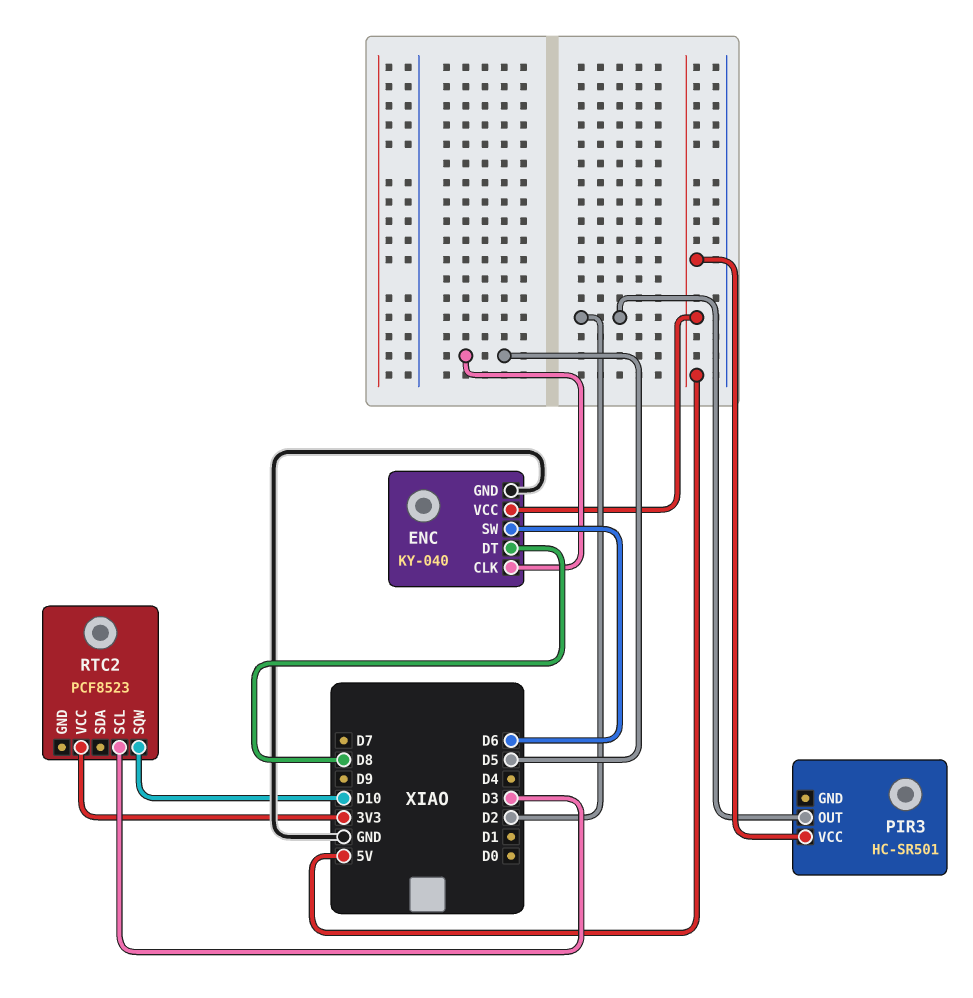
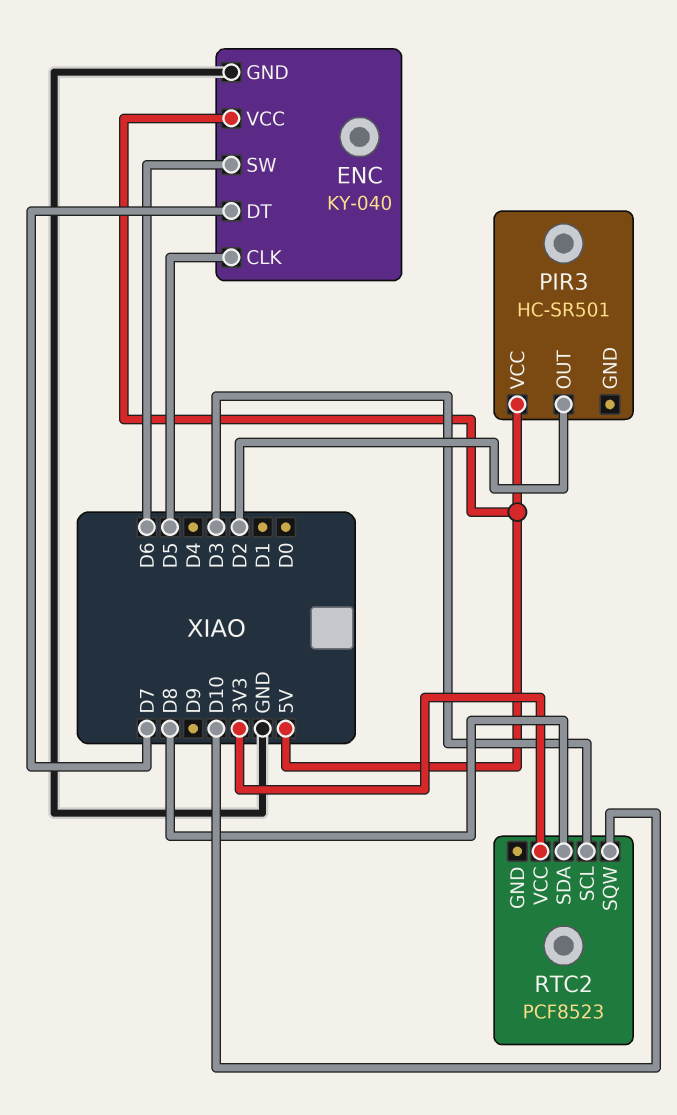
ENC pin DT: D8 -> D7
RTC2 pin SDA: none -> D8

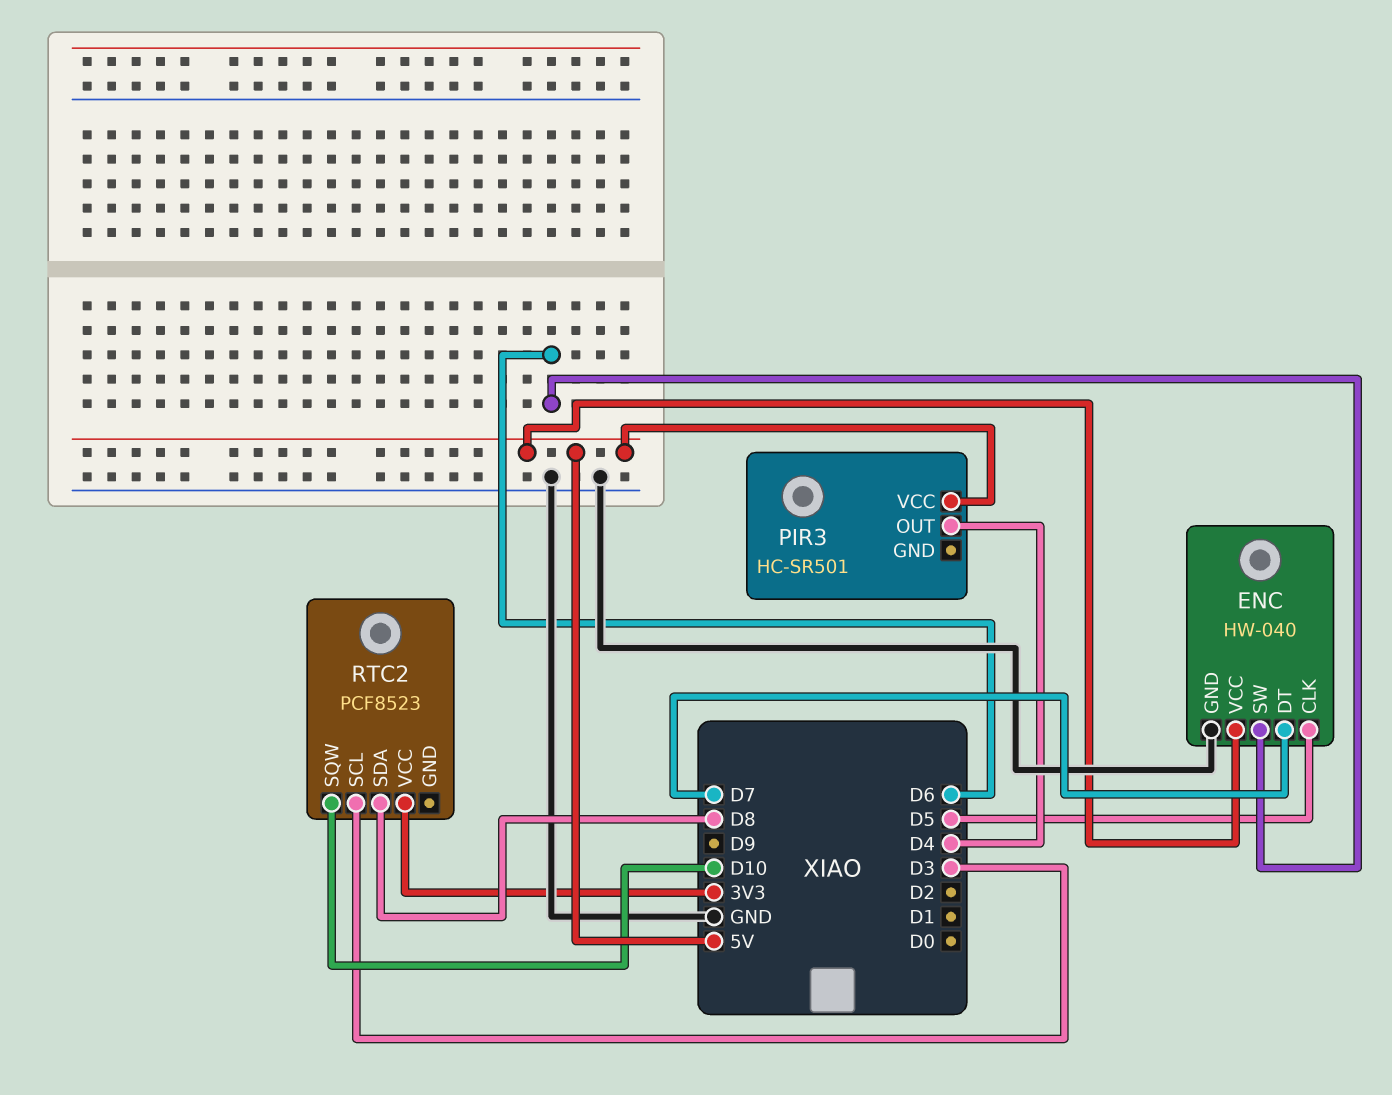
ENC: KY-040 -> HW-040
PIR3 pin OUT: D2 -> D4

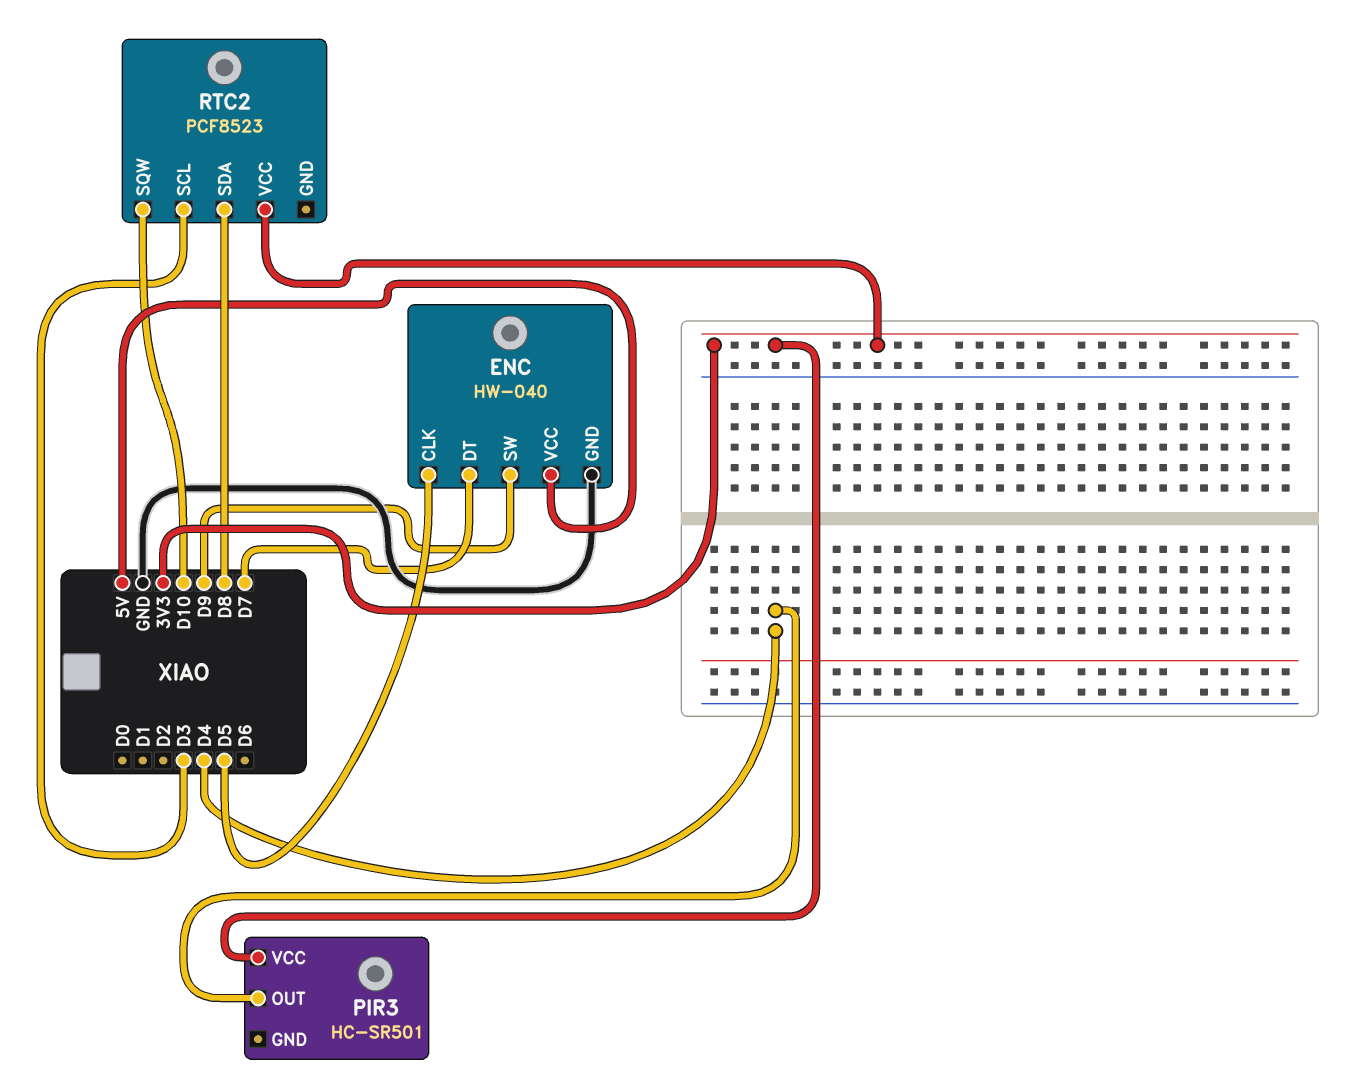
ENC pin SW: D6 -> D9
PIR3 pin VCC: 5V -> 3V3

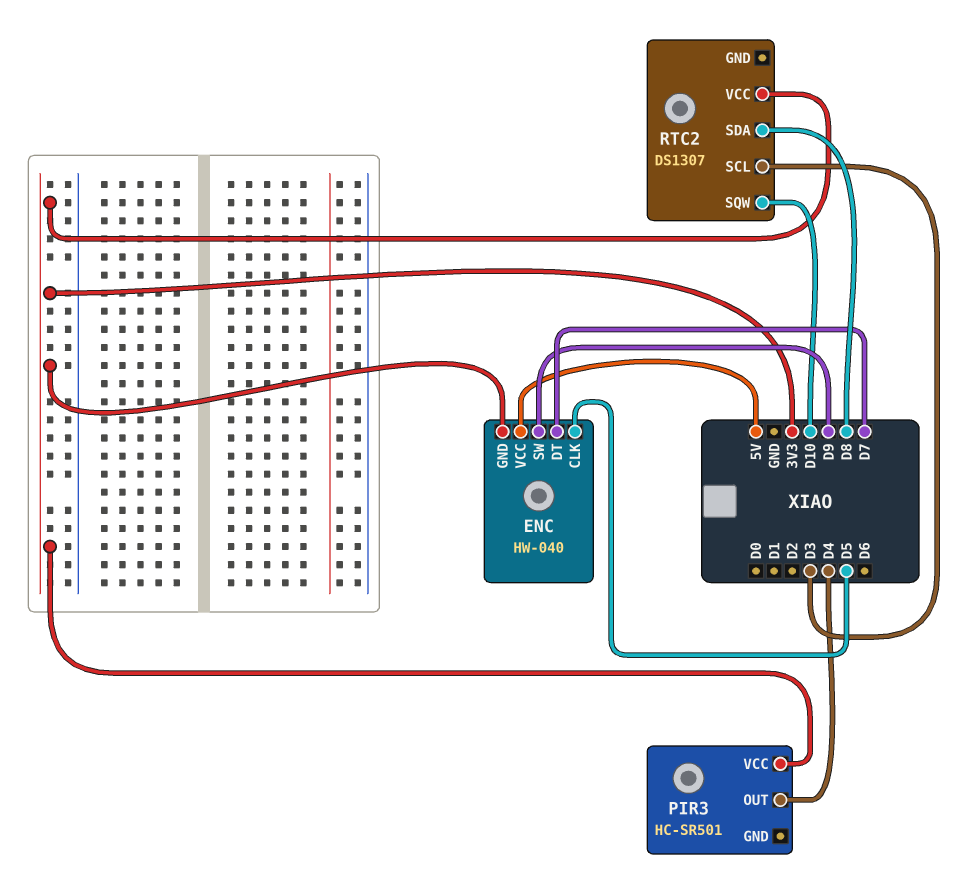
ENC pin GND: GND -> 3V3
RTC2: PCF8523 -> DS1307

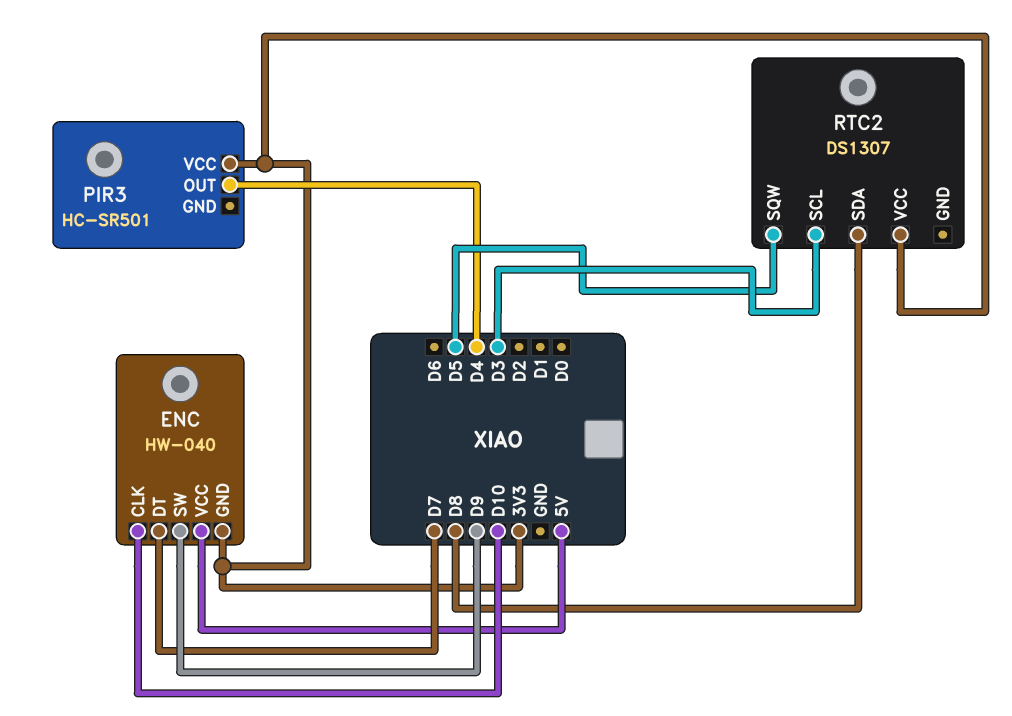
ENC pin CLK: D5 -> D10
RTC2 pin SQW: D10 -> D5

